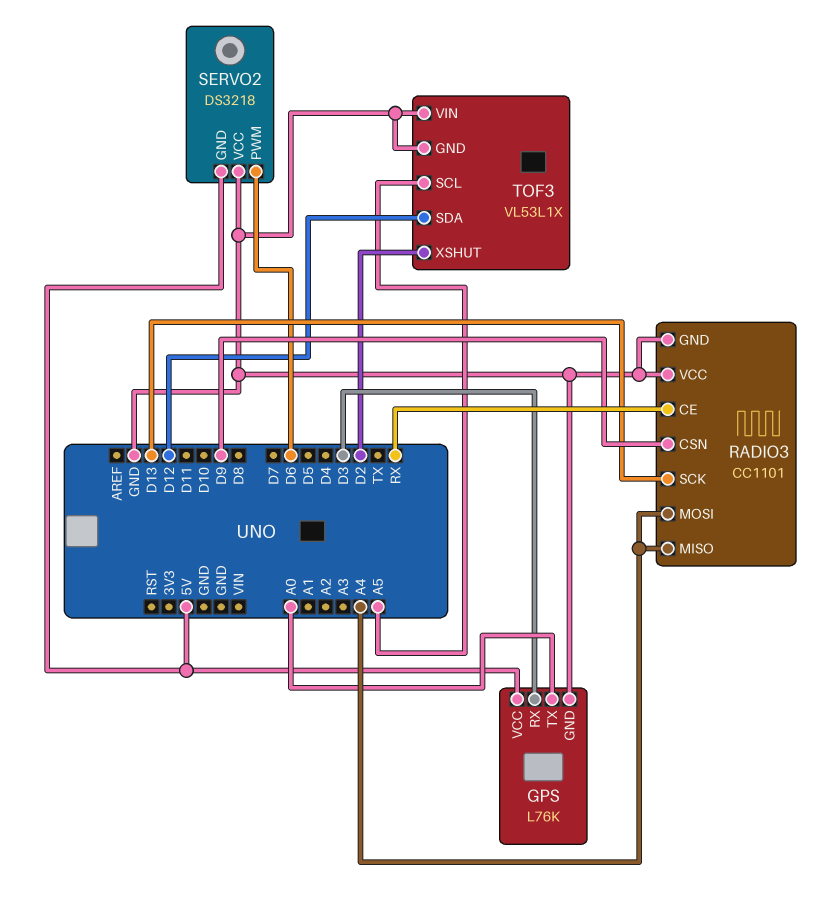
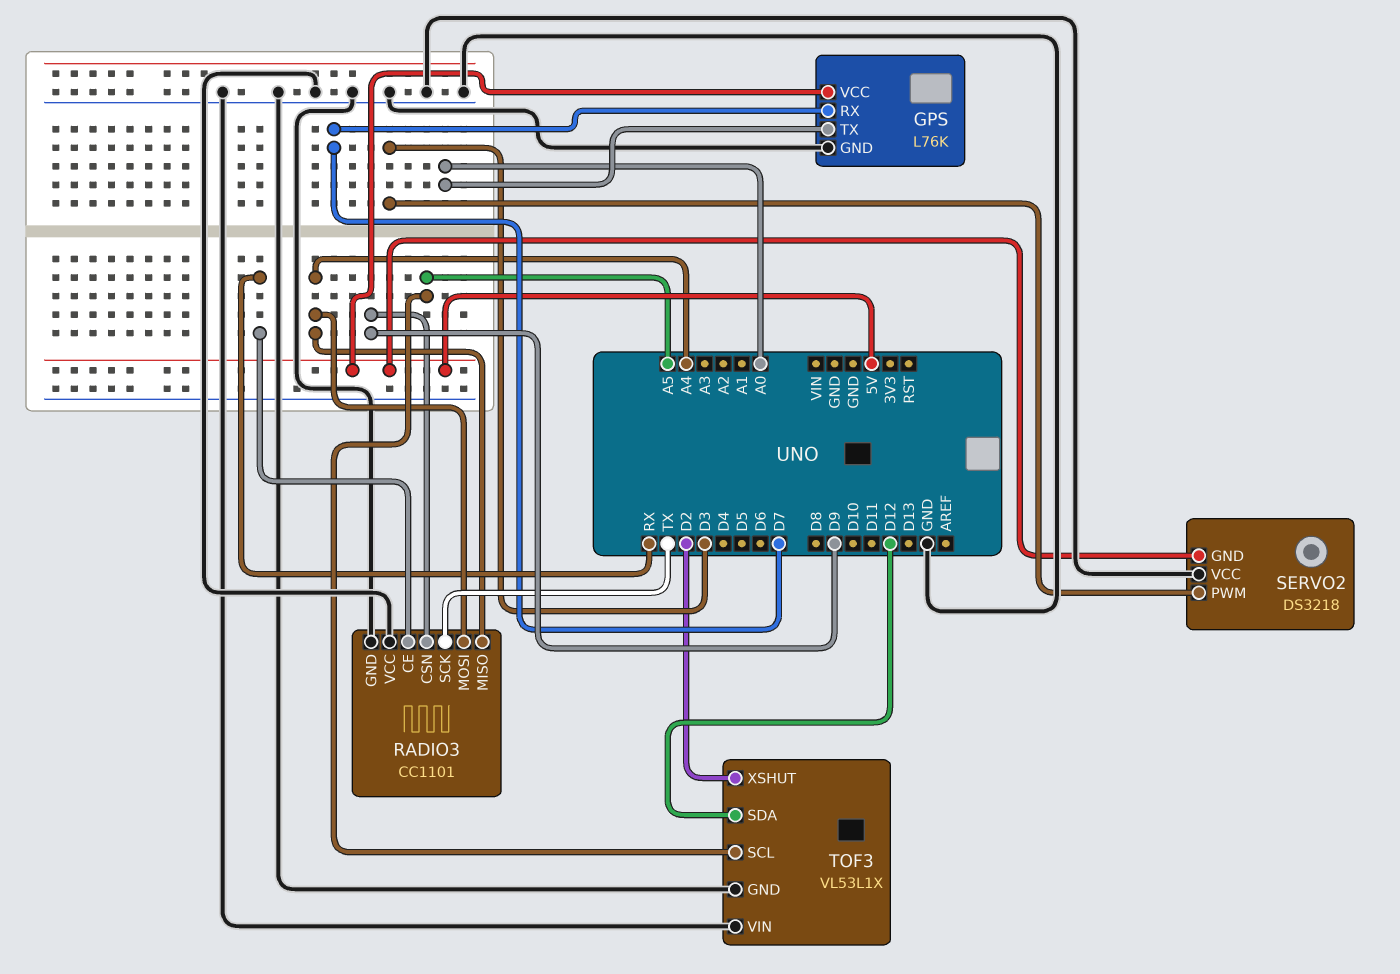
GPS pin RX: D3 -> D7
RADIO3 pin SCK: D13 -> TX
SERVO2 pin PWM: D6 -> D3

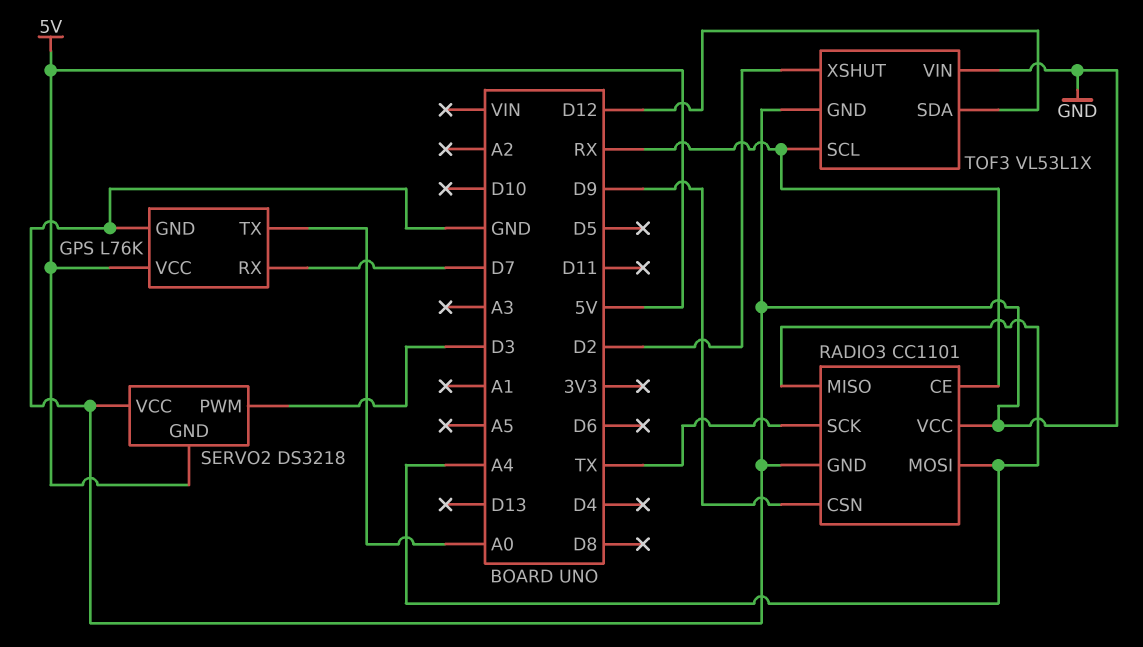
TOF3 pin SCL: A5 -> RX

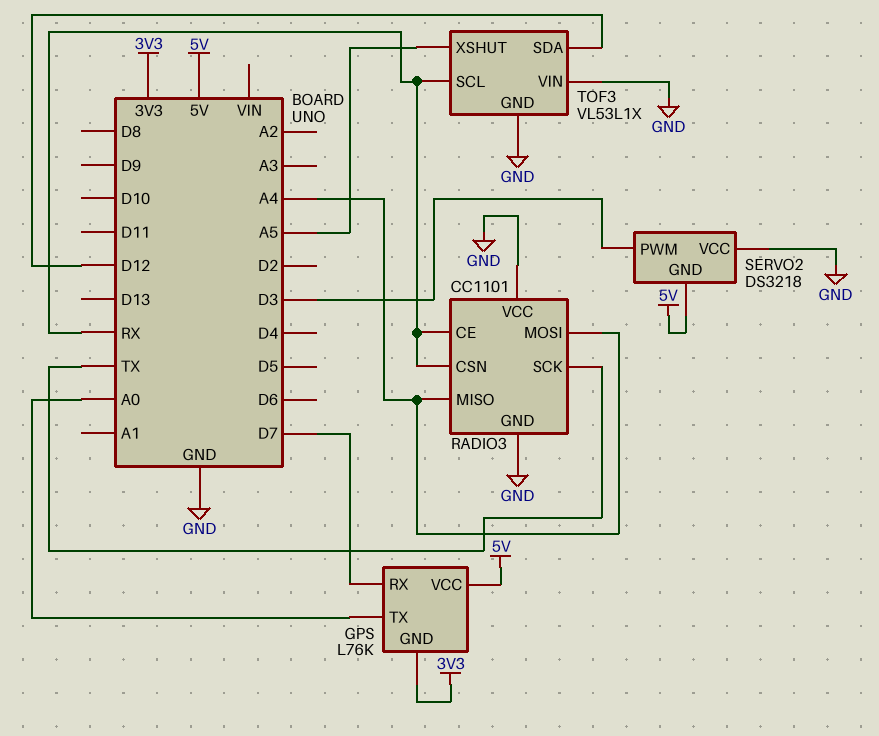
GPS pin GND: GND -> 3V3
RADIO3 pin CSN: D9 -> RX
TOF3 pin XSHUT: D2 -> A5

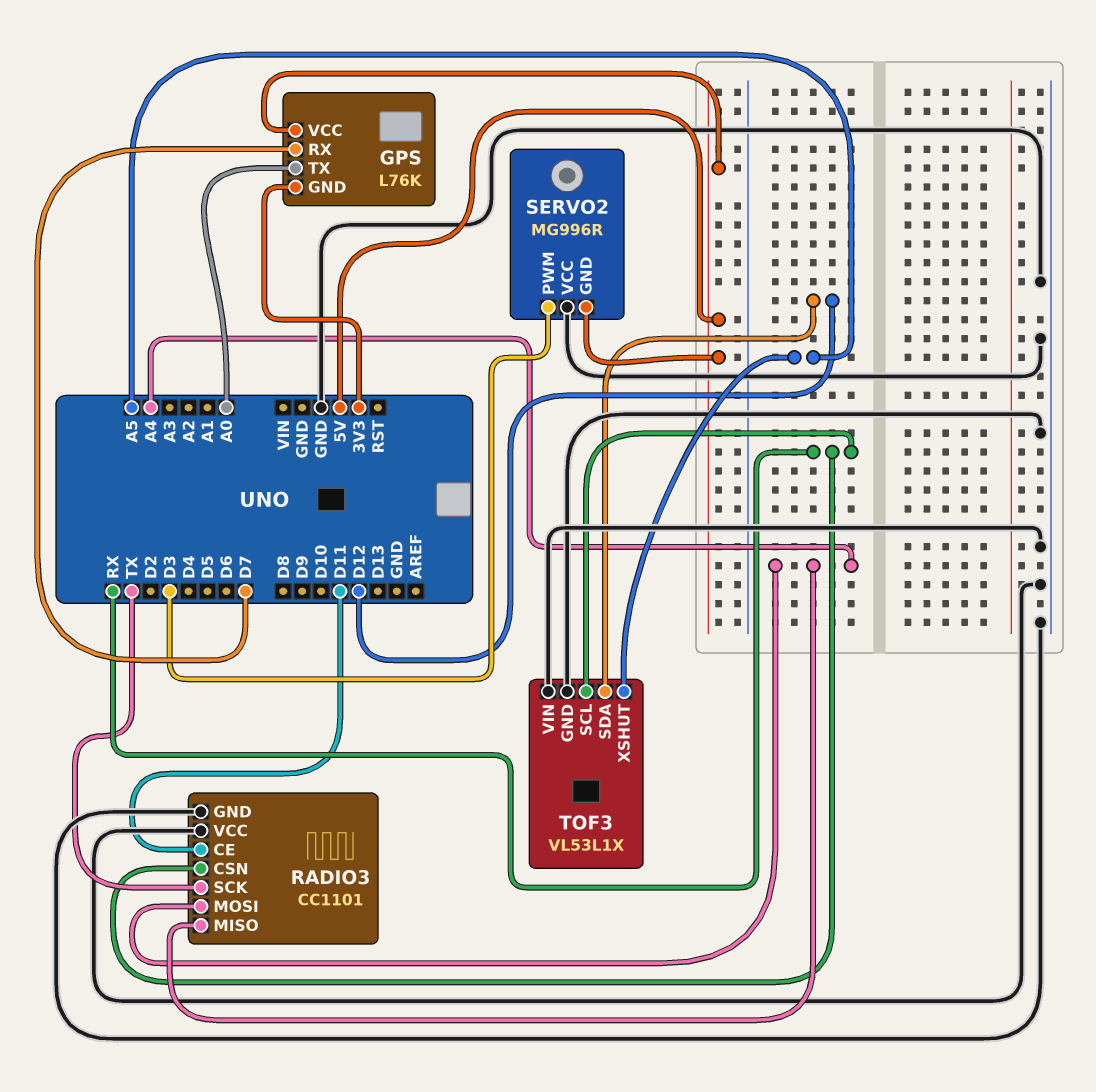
RADIO3 pin CE: RX -> D11
SERVO2: DS3218 -> MG996R

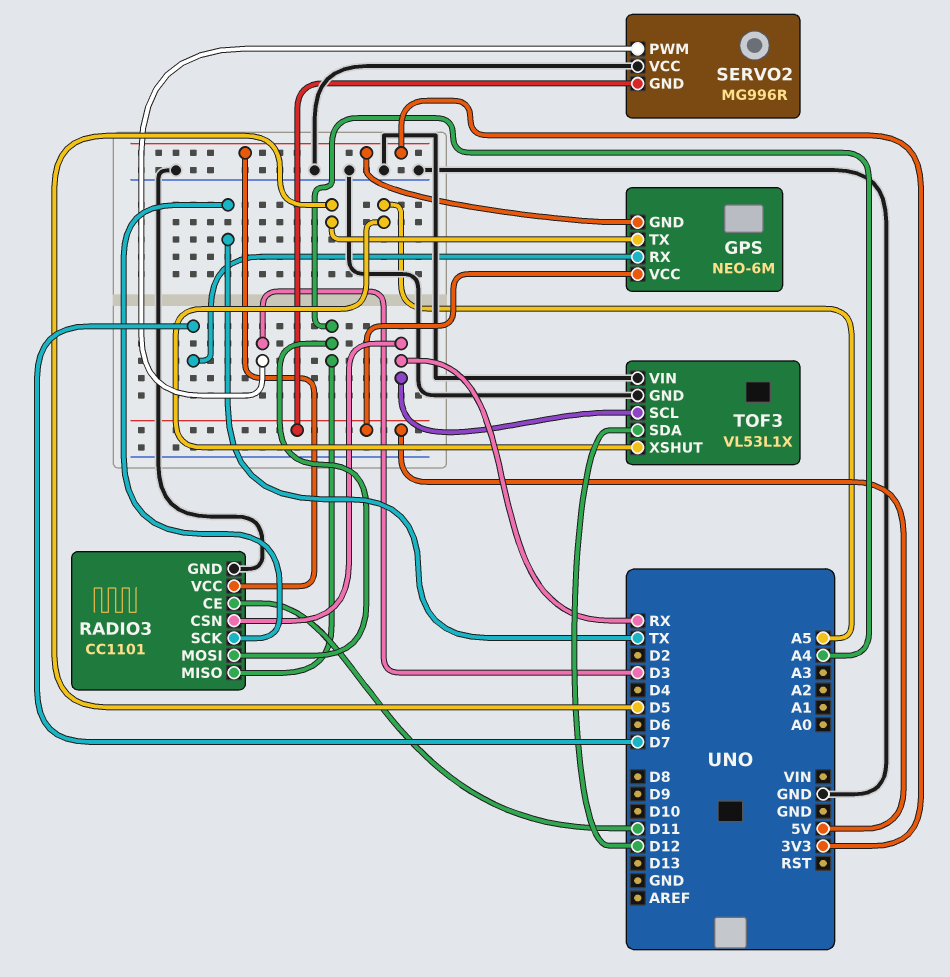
GPS: L76K -> NEO-6M
GPS pin TX: A0 -> D5
RADIO3 pin VCC: GND -> 3V3

